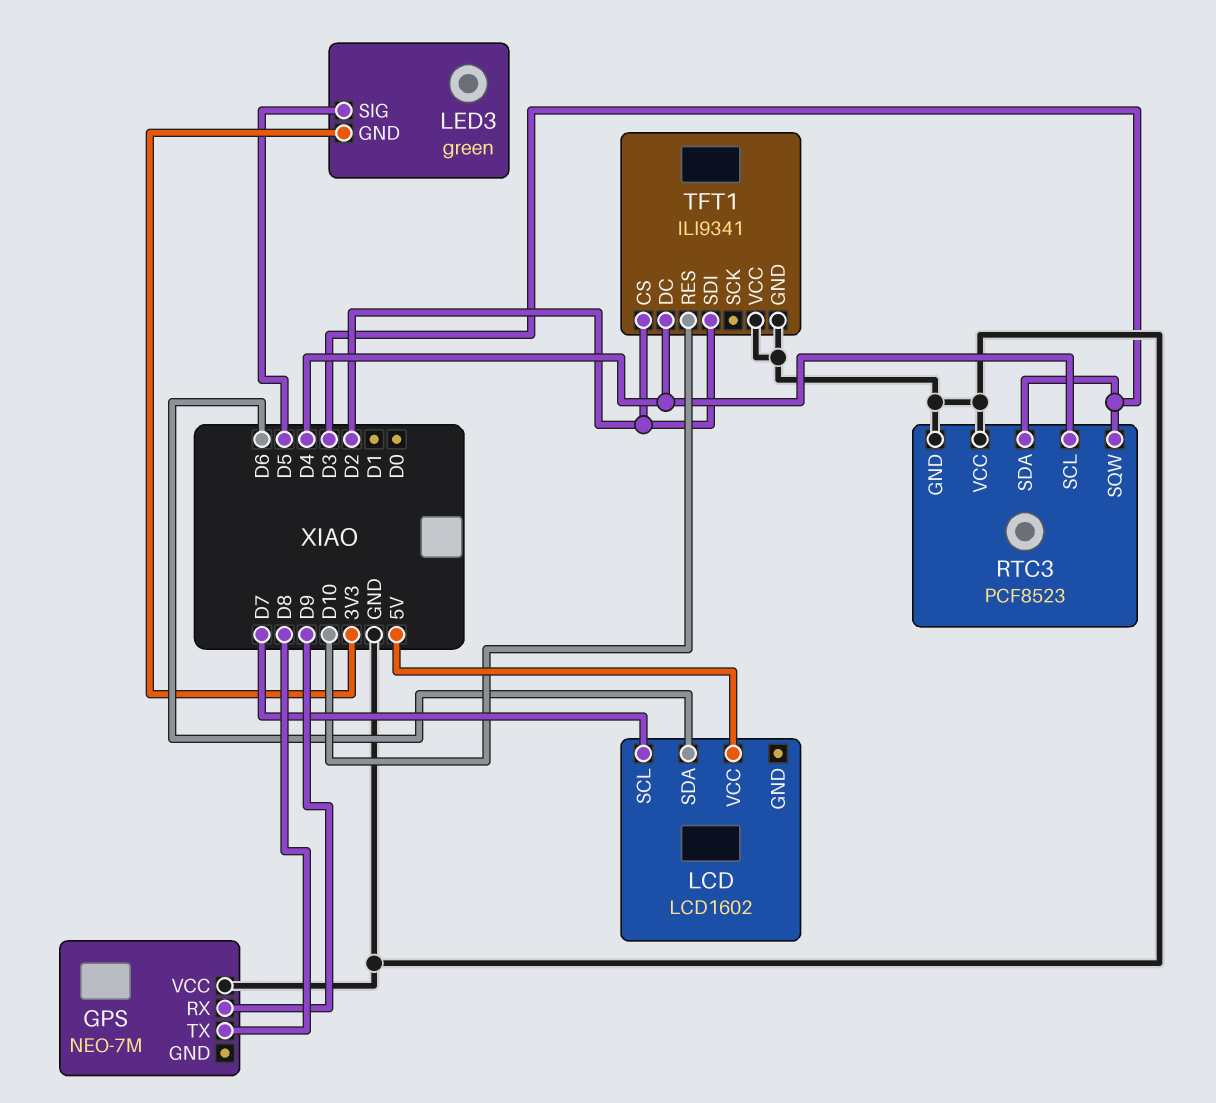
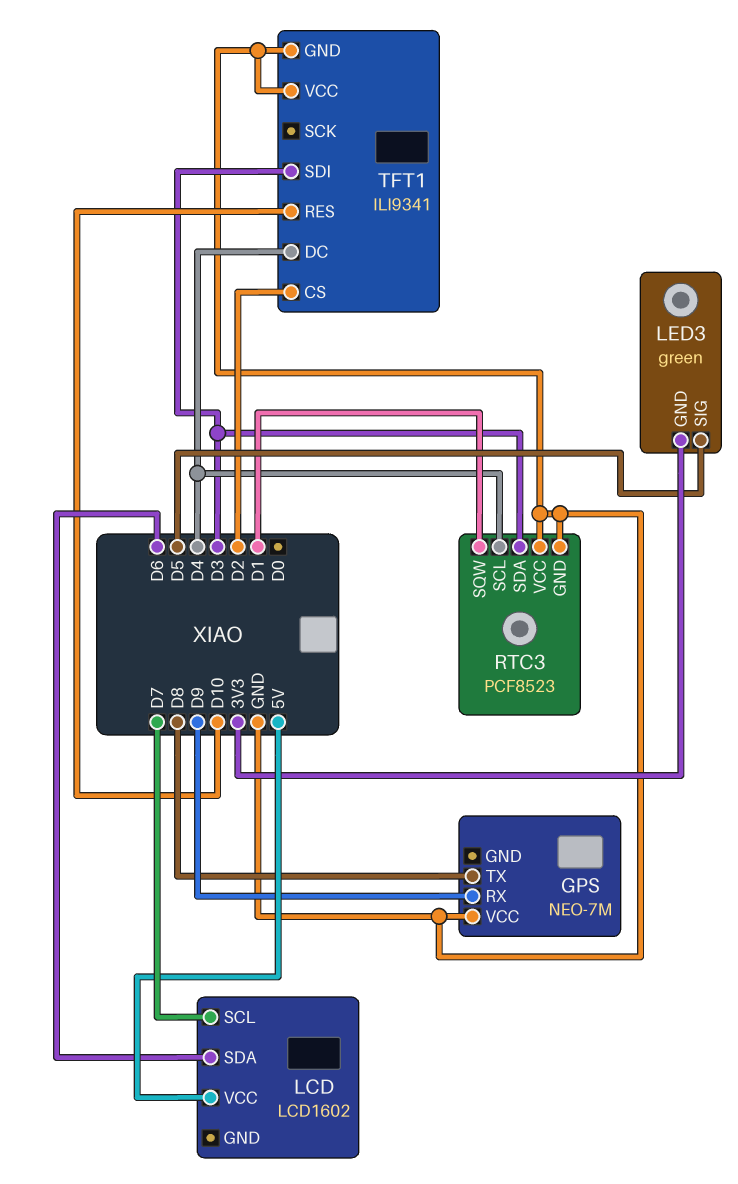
RTC3 pin SQW: D3 -> D1
TFT1 pin SDI: D2 -> D3

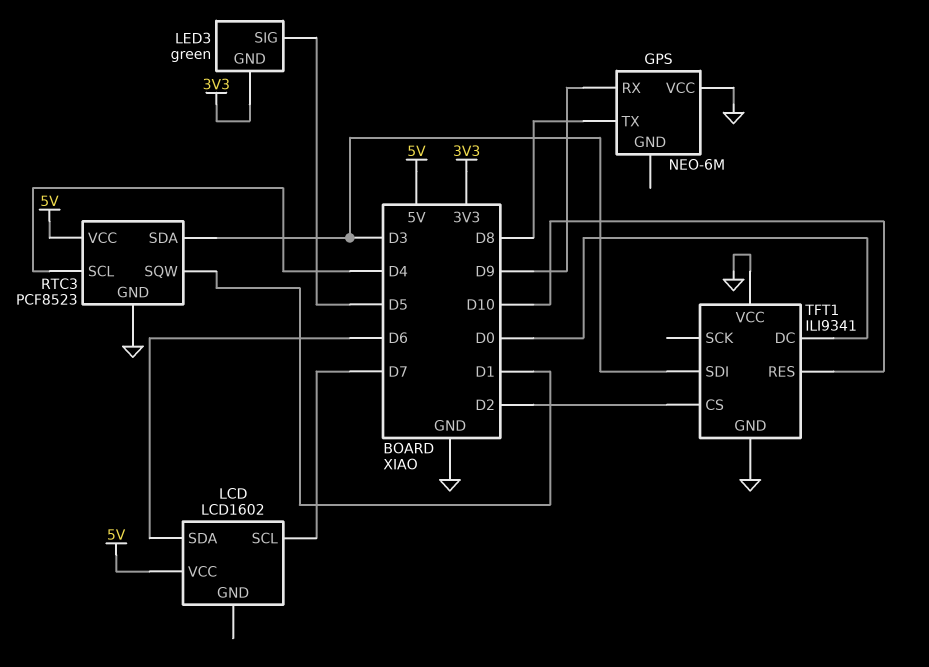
GPS: NEO-7M -> NEO-6M
RTC3 pin VCC: GND -> 5V
TFT1 pin DC: D4 -> D0

